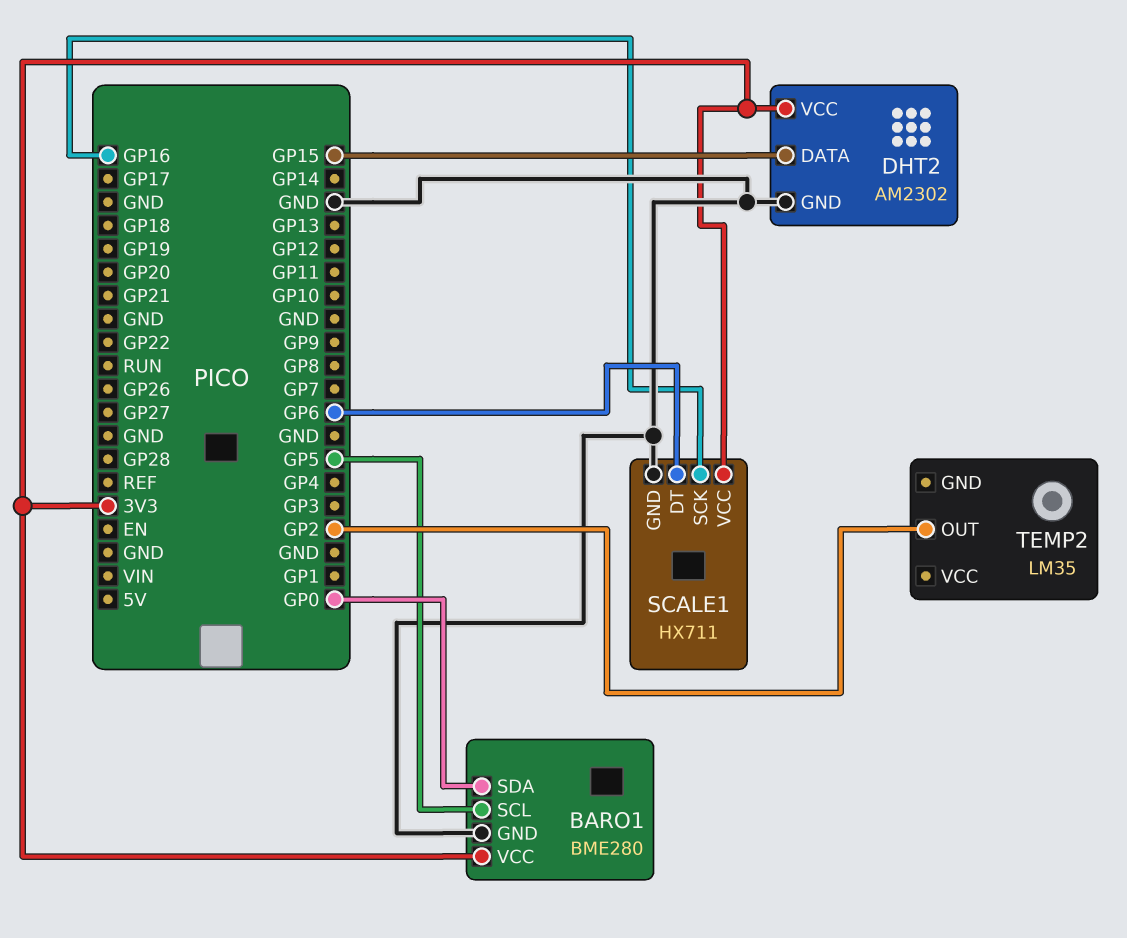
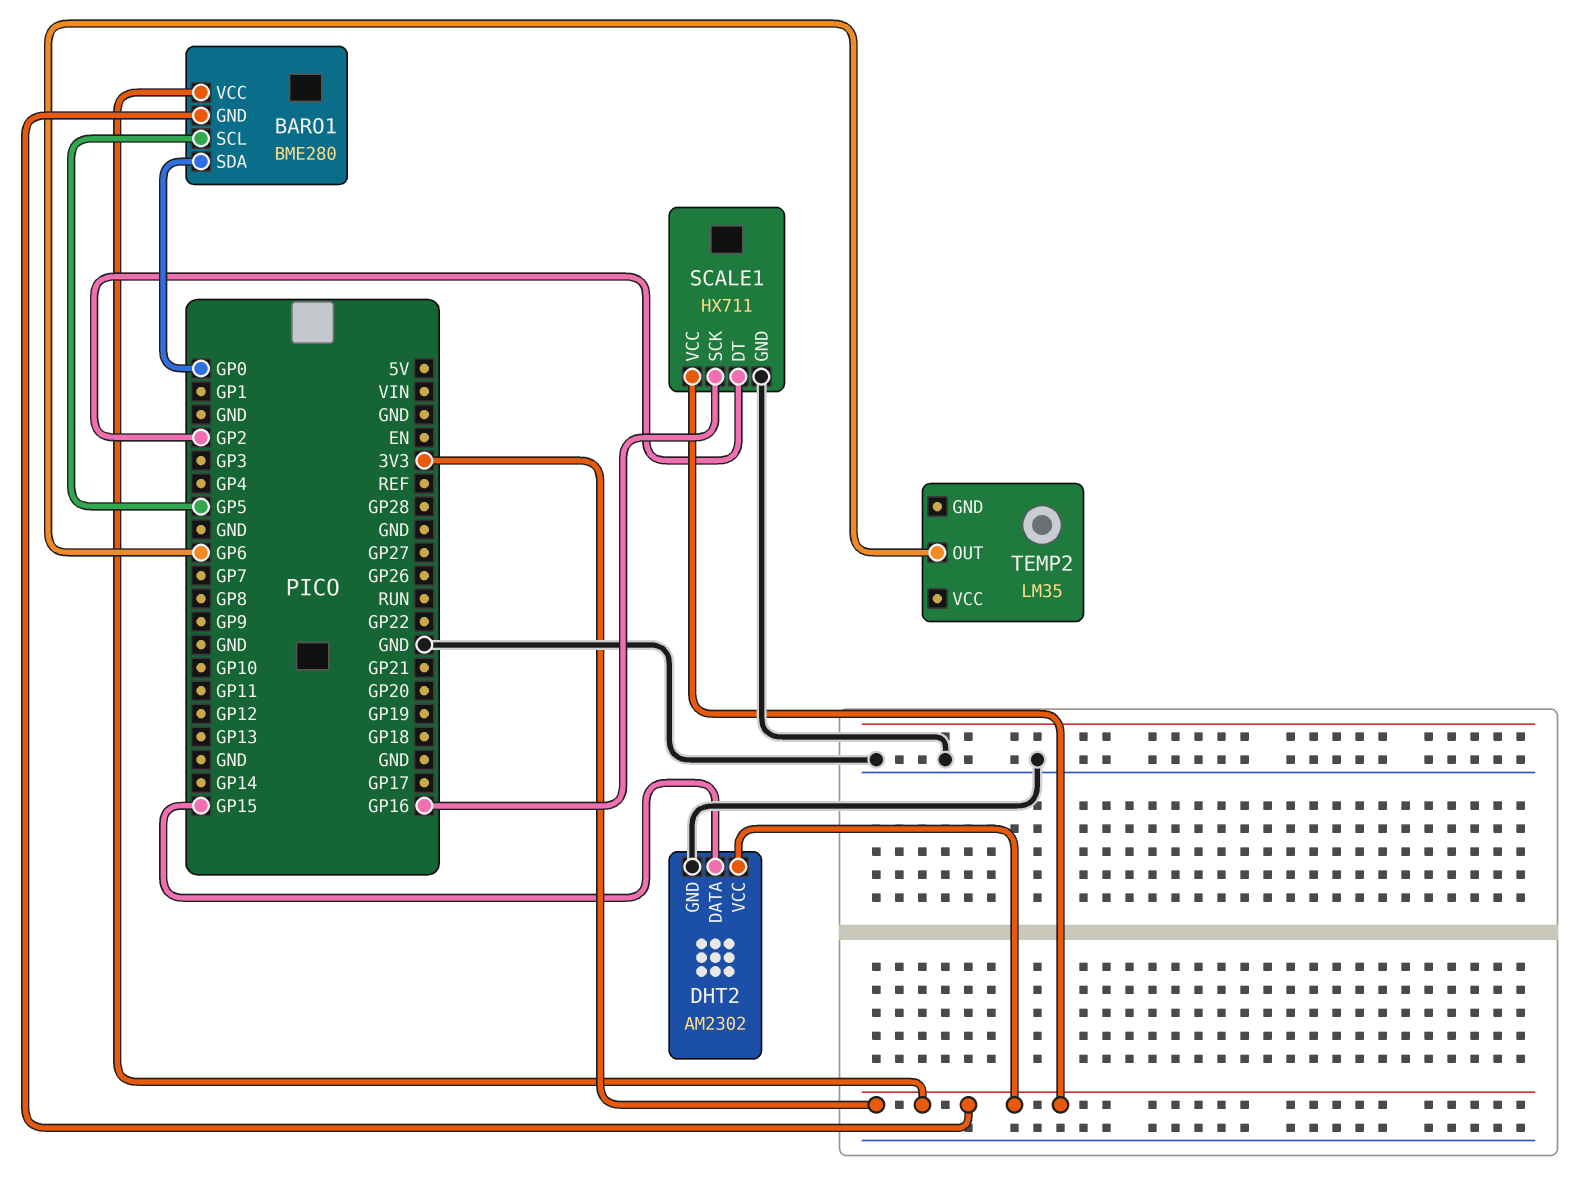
BARO1 pin GND: GND -> 3V3
SCALE1 pin DT: GP6 -> GP2
TEMP2 pin OUT: GP2 -> GP6

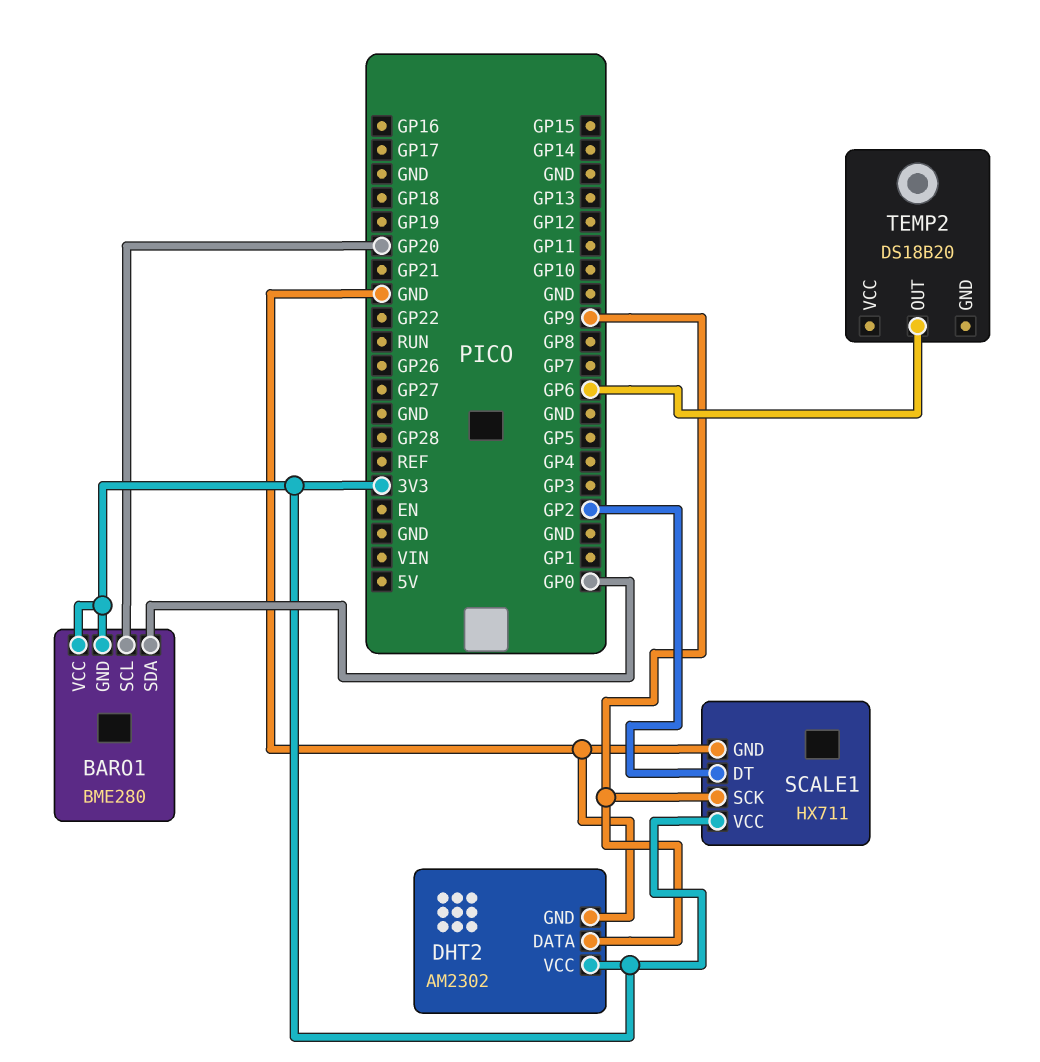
BARO1 pin SCL: GP5 -> GP20
DHT2 pin DATA: GP15 -> GP9
SCALE1 pin SCK: GP16 -> GP9
TEMP2: LM35 -> DS18B20

